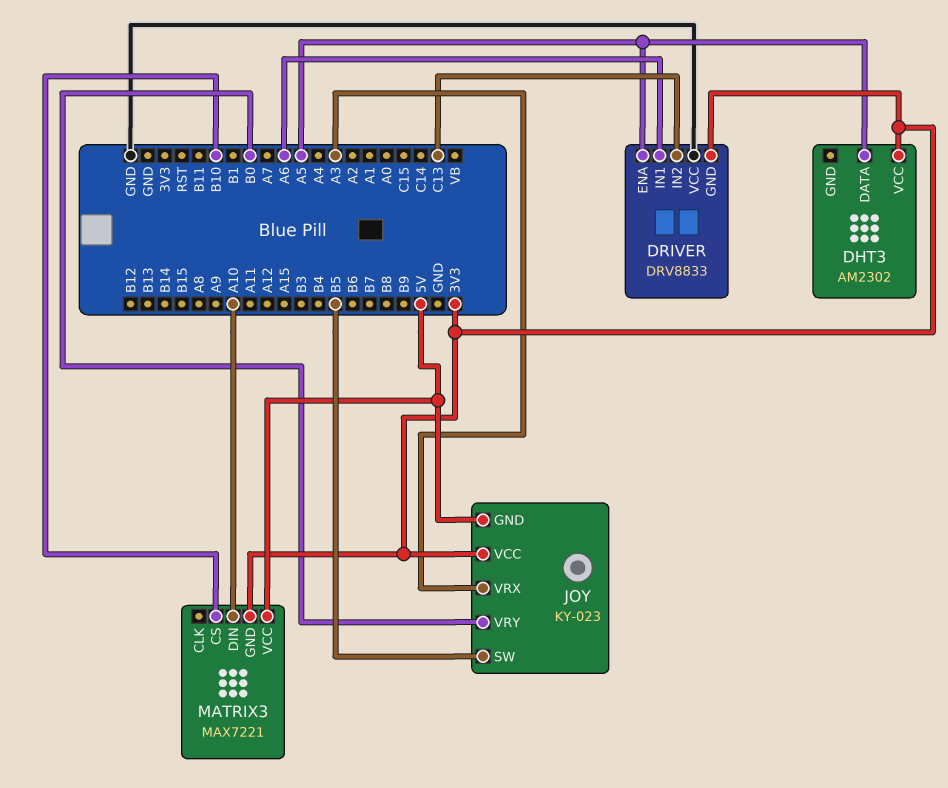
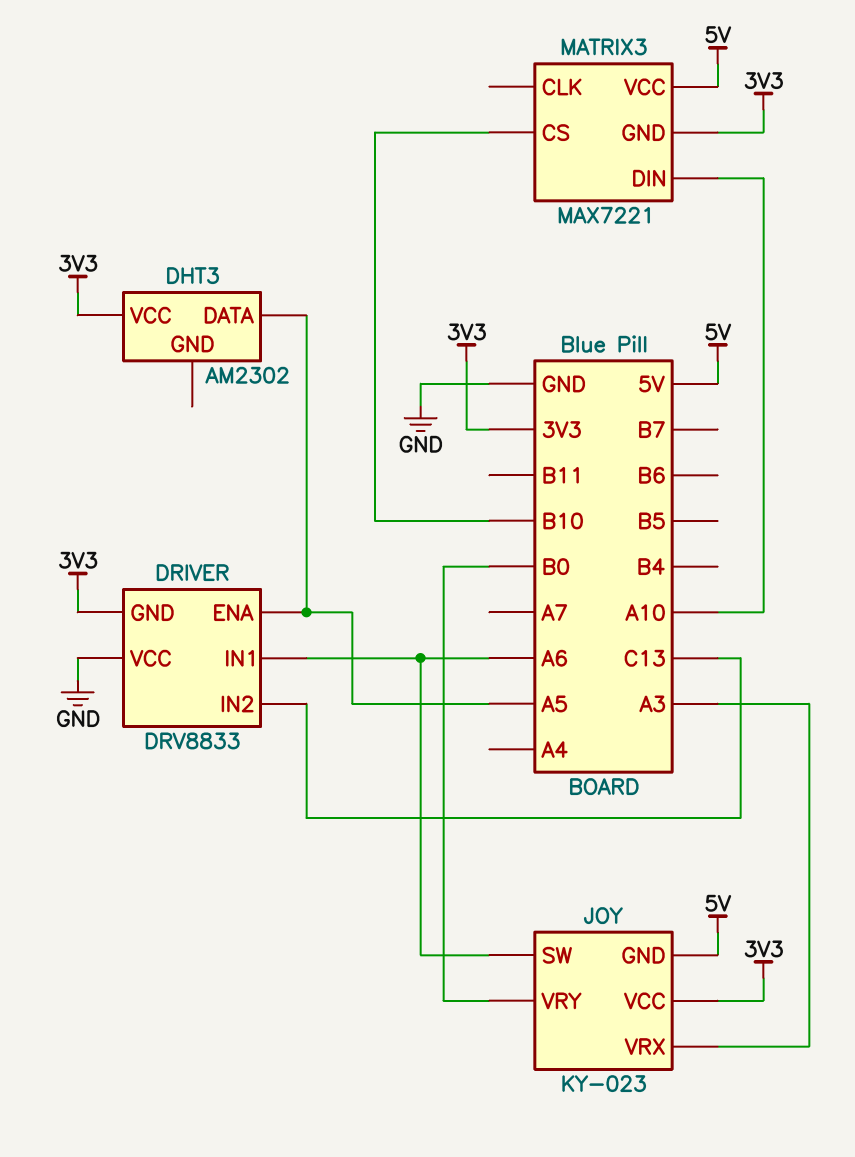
JOY pin SW: B5 -> A6

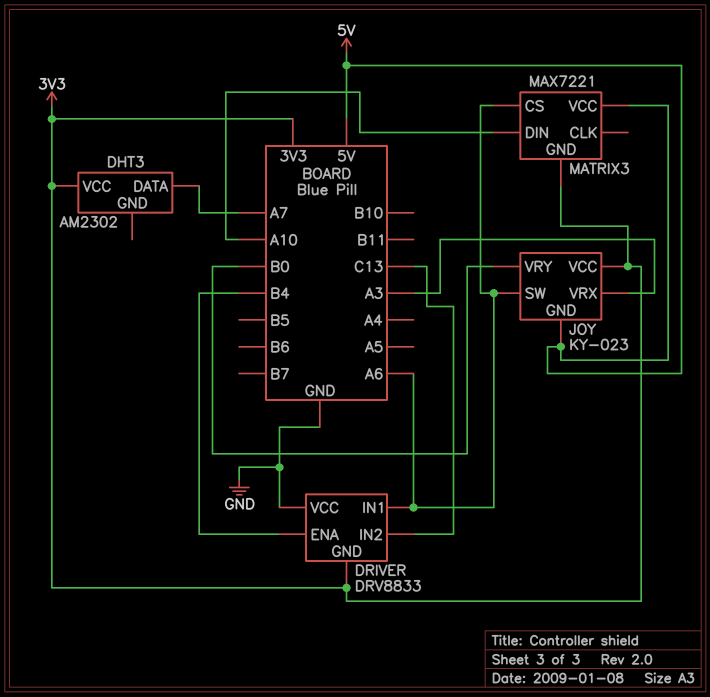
DHT3 pin DATA: A5 -> A7
DRIVER pin ENA: A5 -> B4
MATRIX3 pin CS: B10 -> A6

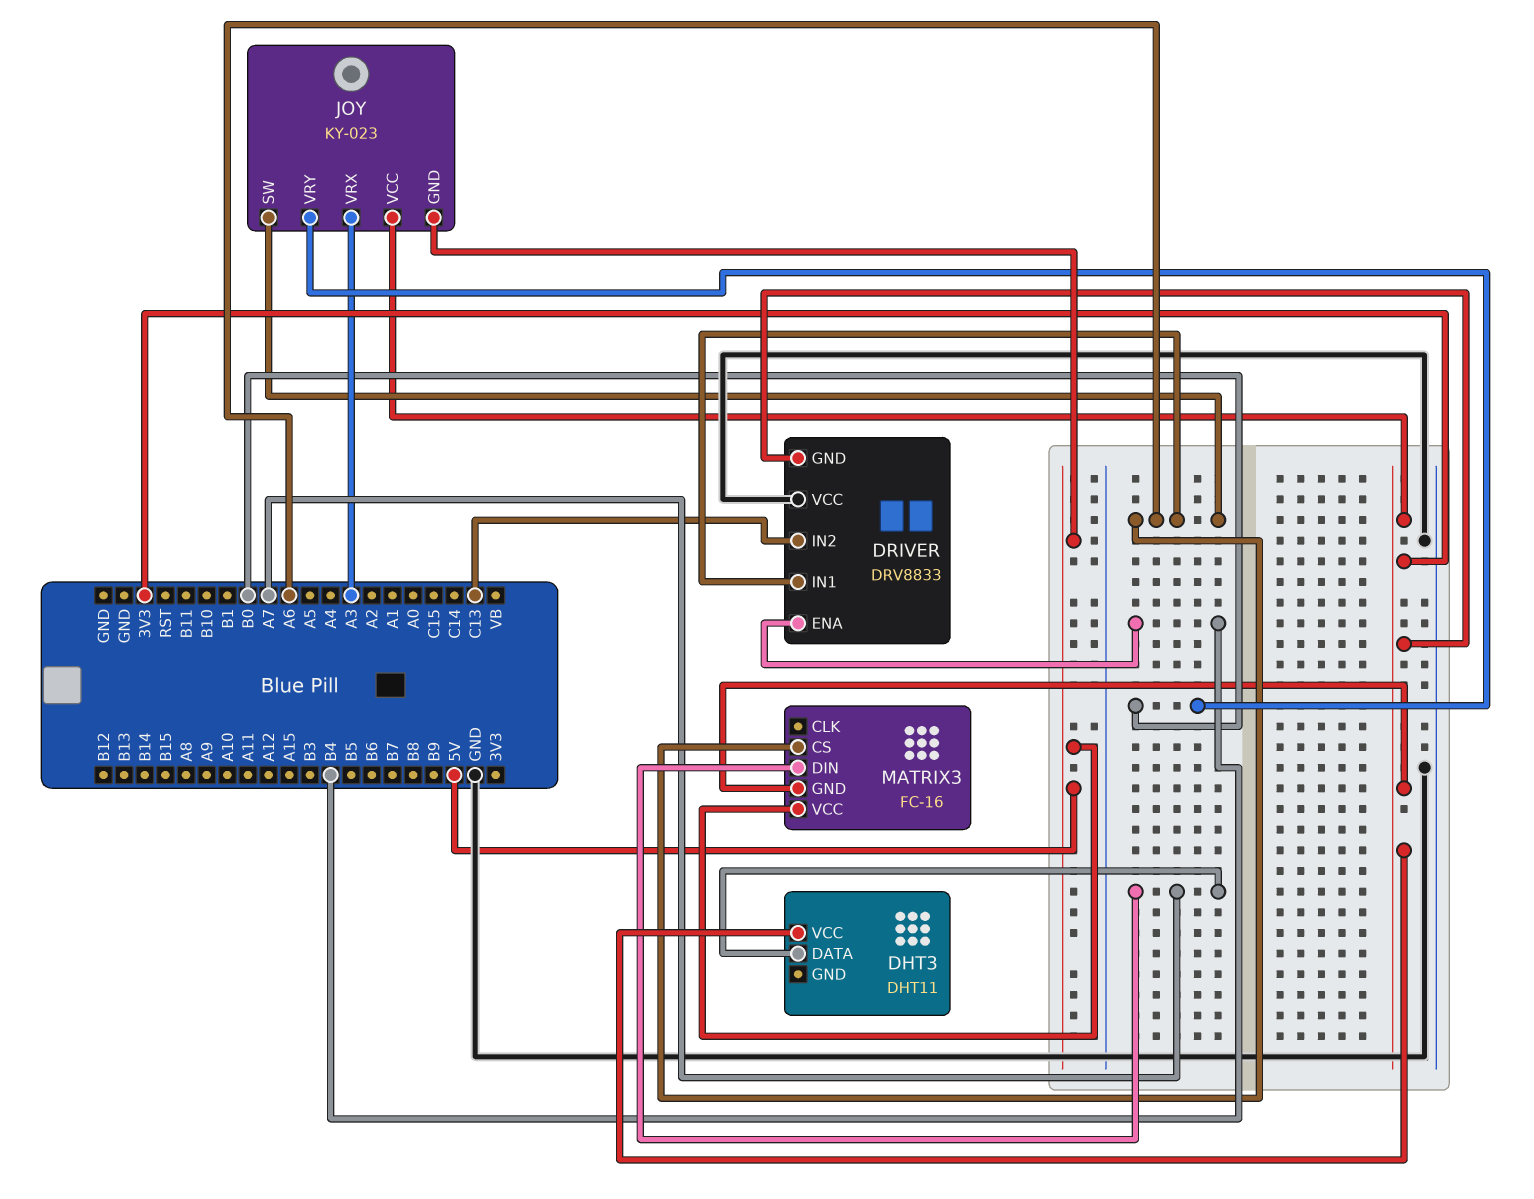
DHT3: AM2302 -> DHT11
MATRIX3: MAX7221 -> FC-16
MATRIX3 pin DIN: A10 -> A7

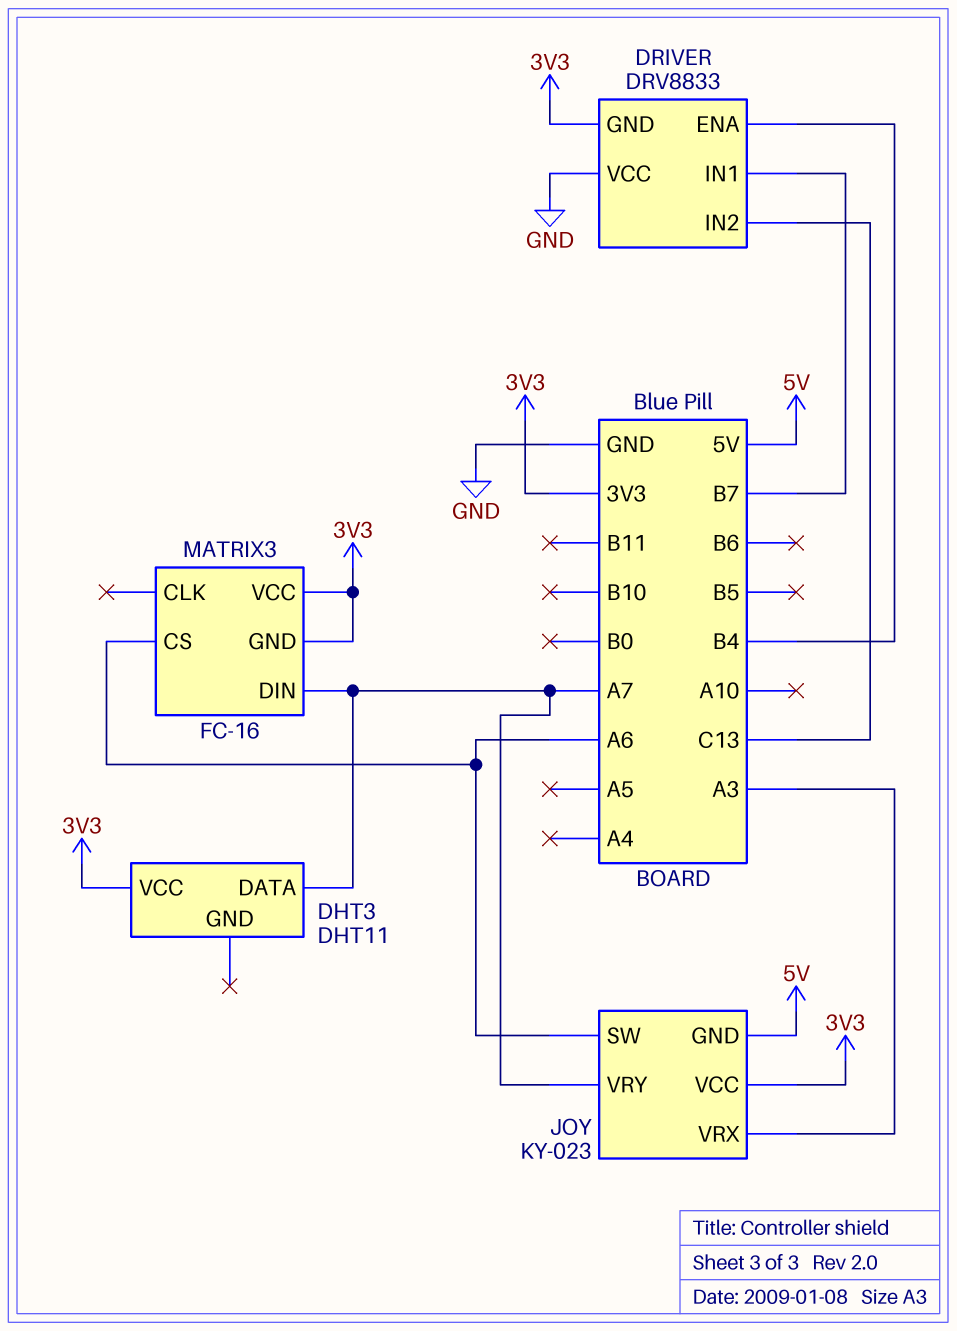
DRIVER pin IN1: A6 -> B7
JOY pin VRY: B0 -> A7
MATRIX3 pin VCC: 5V -> 3V3

